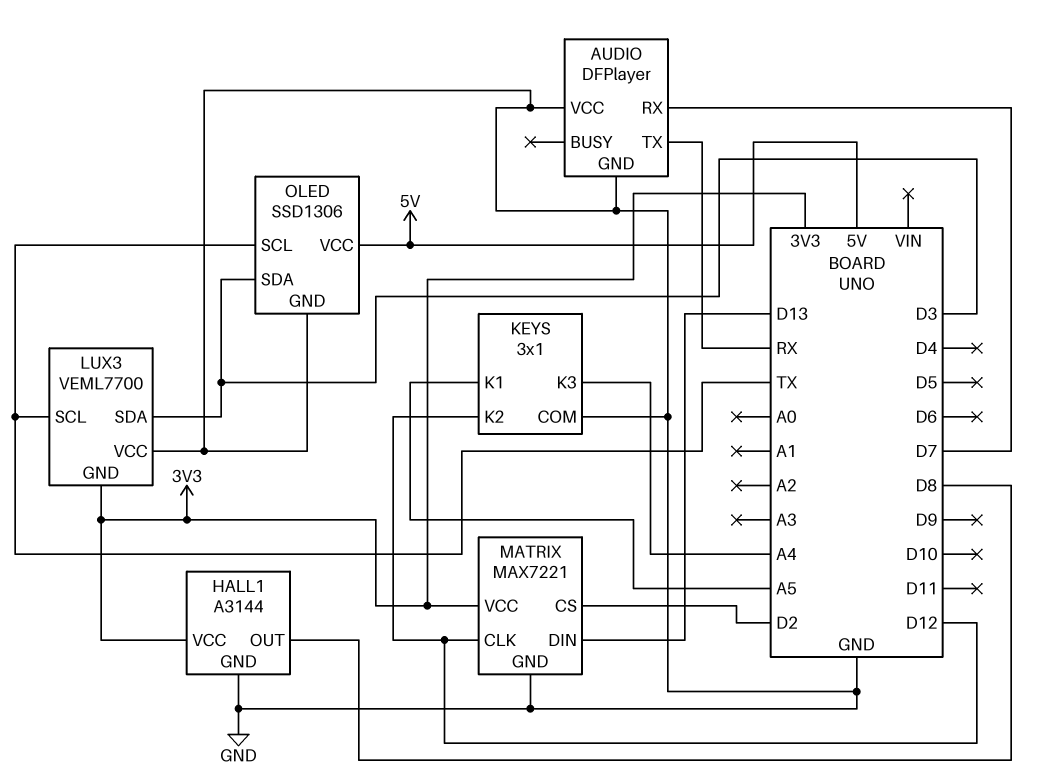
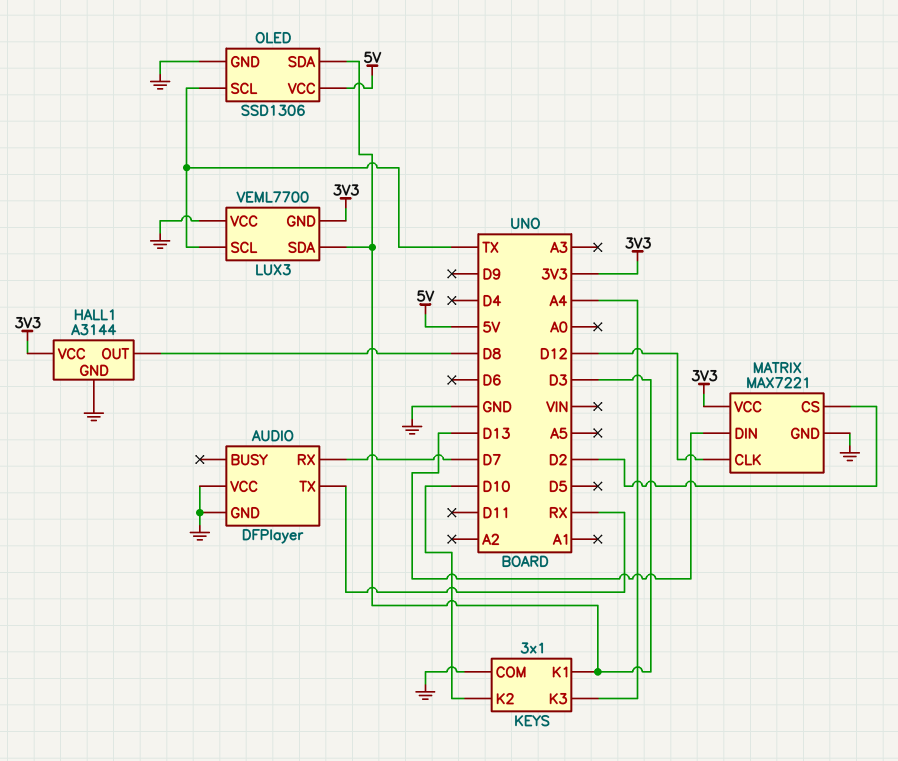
KEYS pin K1: A5 -> D3
KEYS pin K2: D12 -> D10

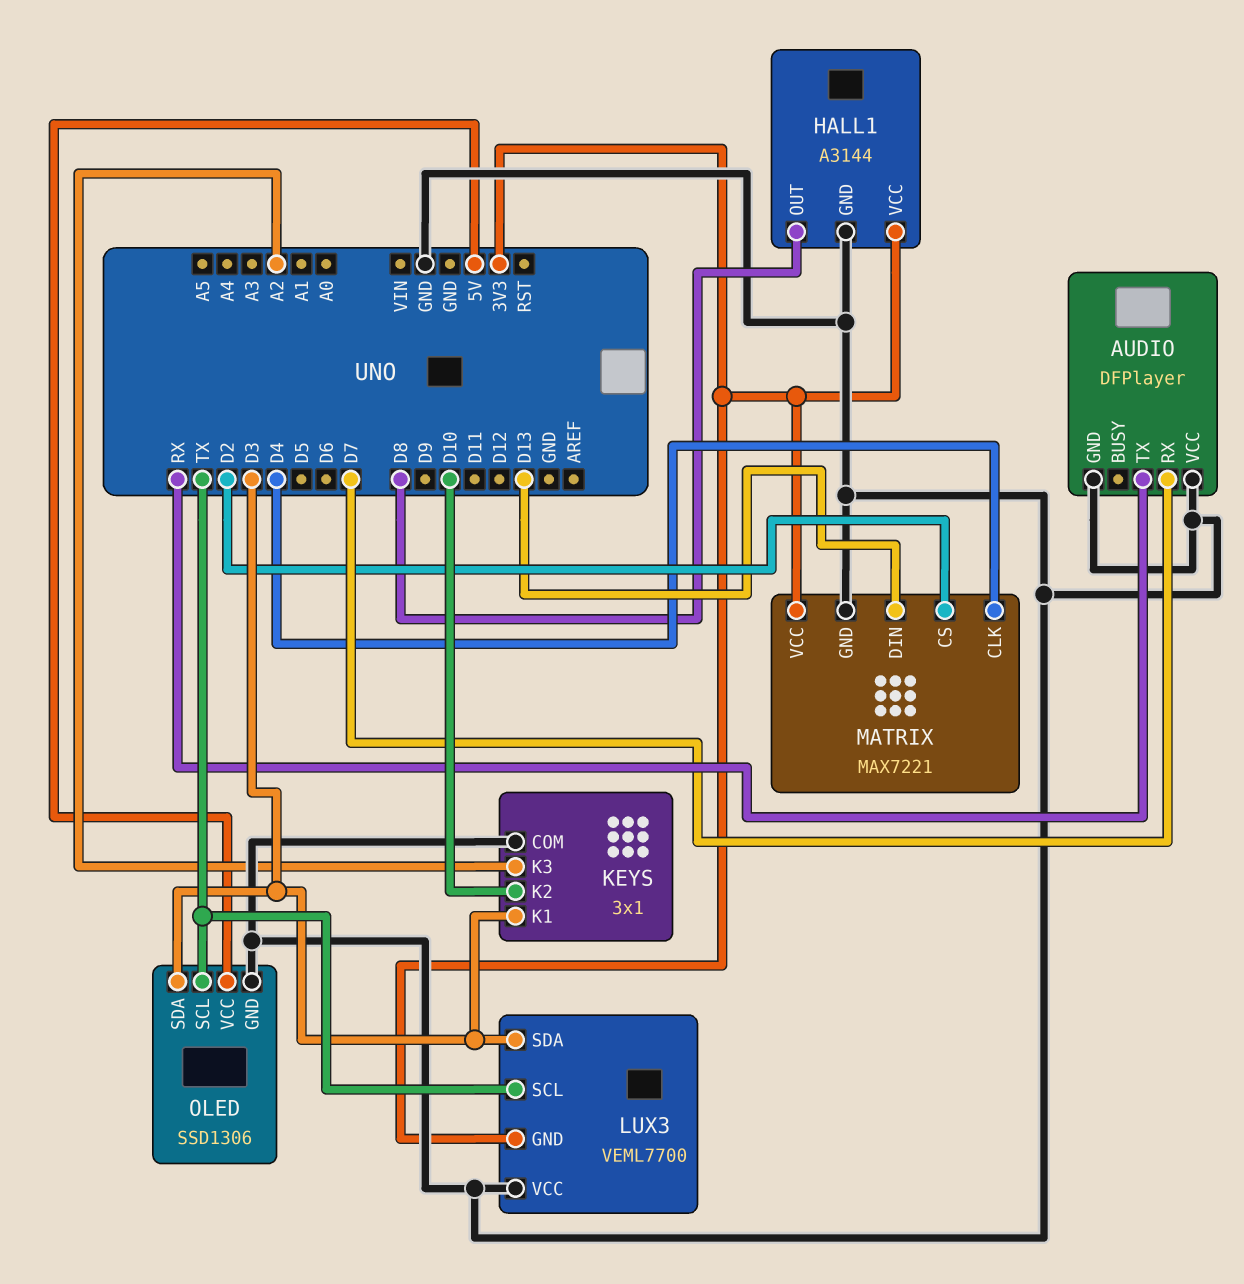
KEYS pin K3: A4 -> A2
MATRIX pin CLK: D12 -> D4

